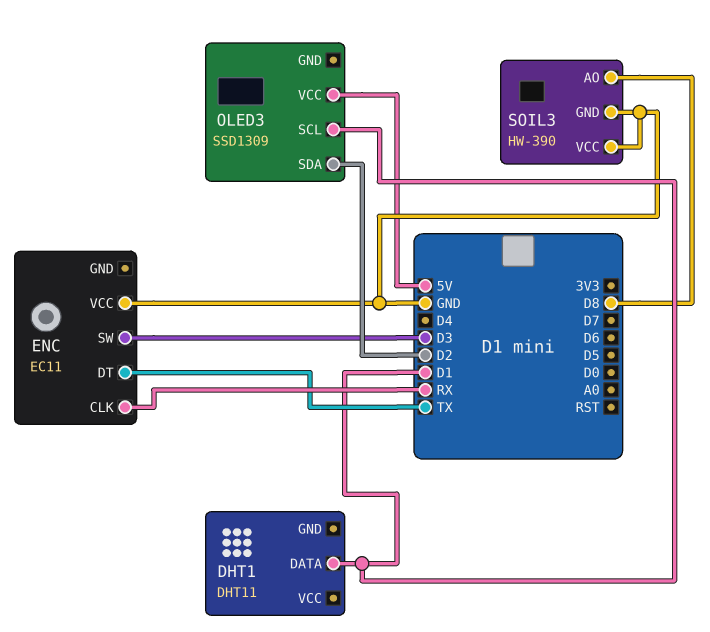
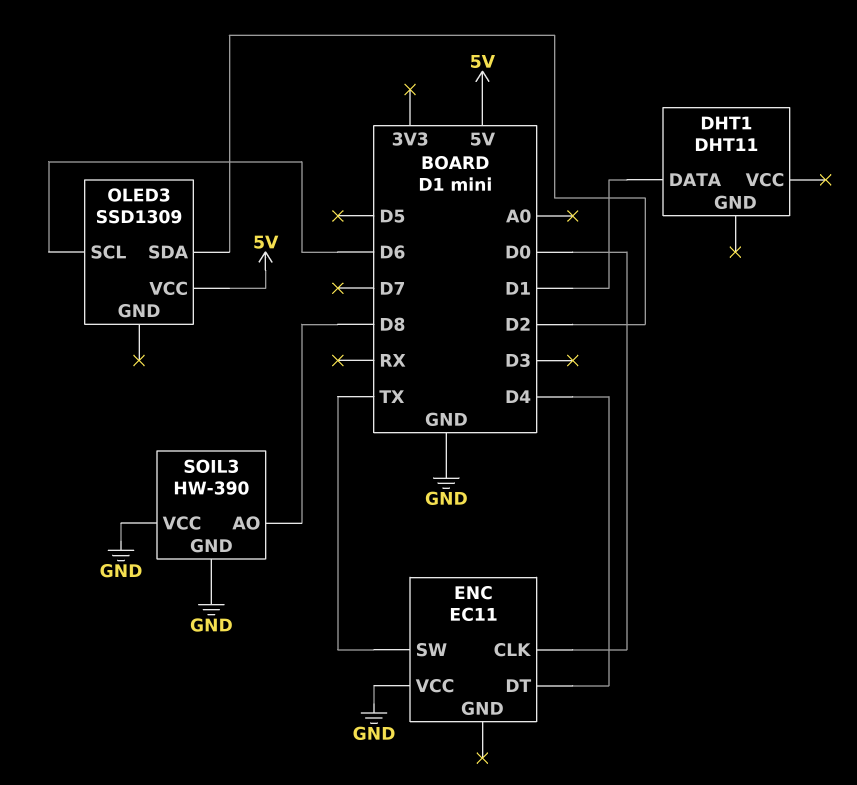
ENC pin CLK: RX -> D0
ENC pin DT: TX -> D4
ENC pin SW: D3 -> TX
OLED3 pin SCL: D1 -> D6

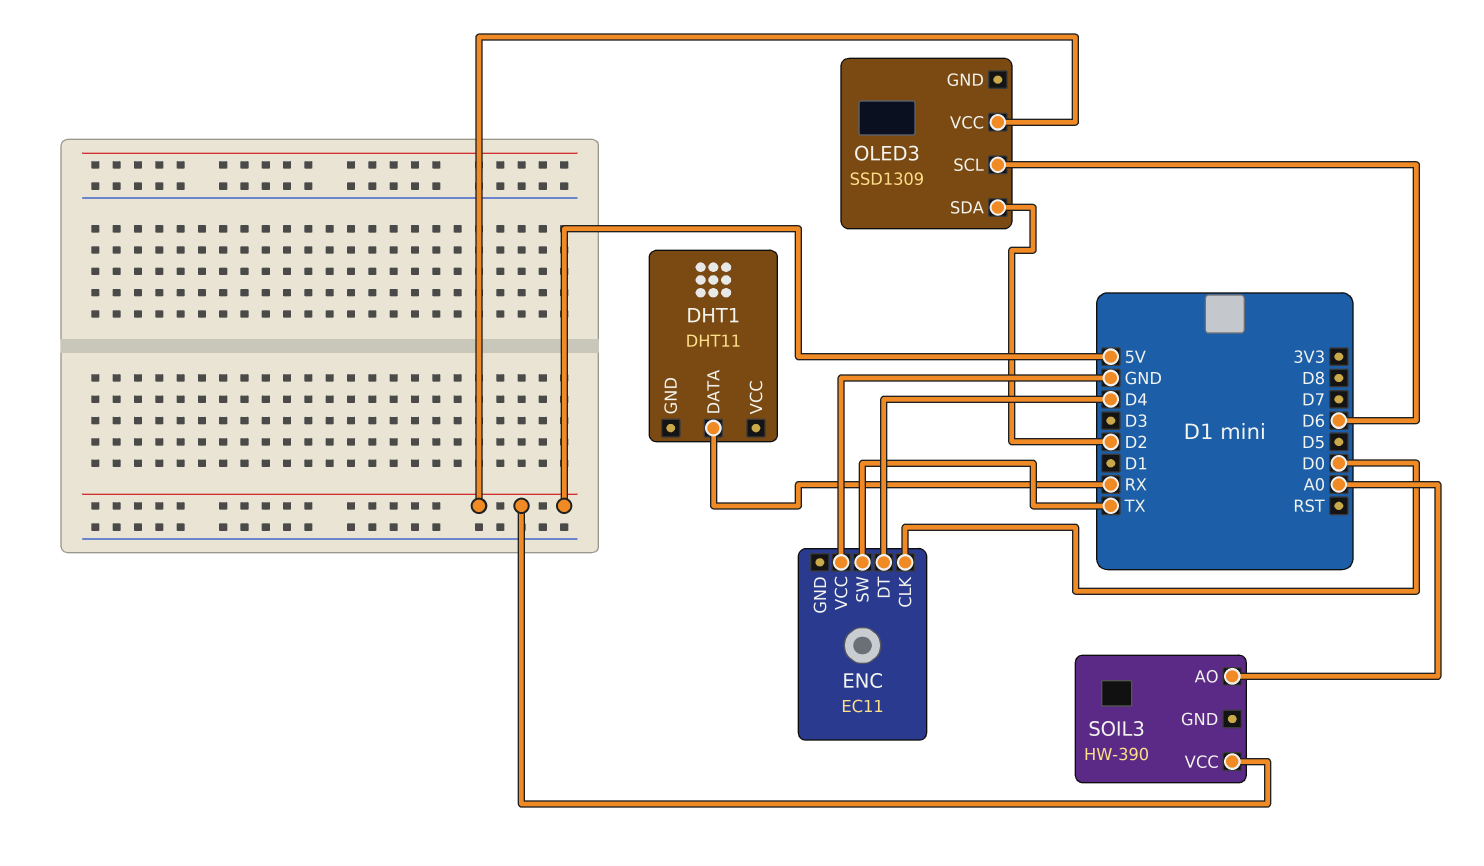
DHT1 pin DATA: D1 -> RX
SOIL3 pin AO: D8 -> A0
SOIL3 pin GND: GND -> none
SOIL3 pin VCC: GND -> 5V

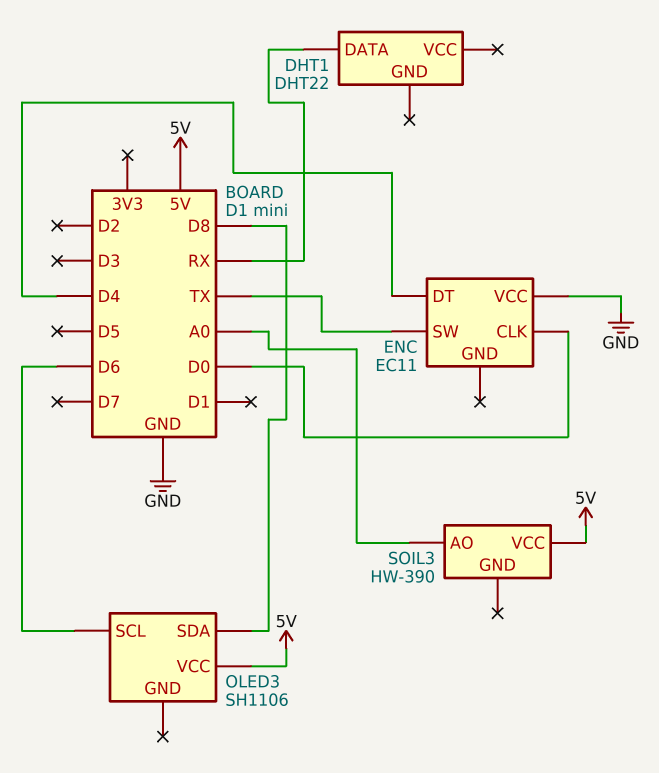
DHT1: DHT11 -> DHT22
OLED3: SSD1309 -> SH1106
OLED3 pin SDA: D2 -> D8

